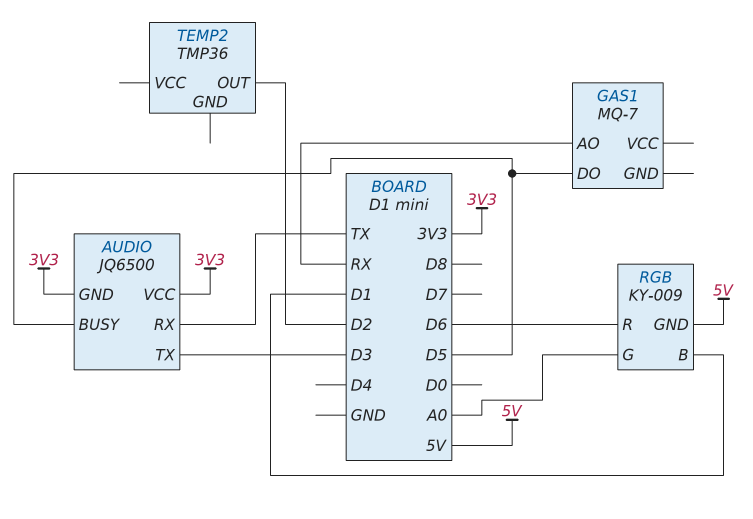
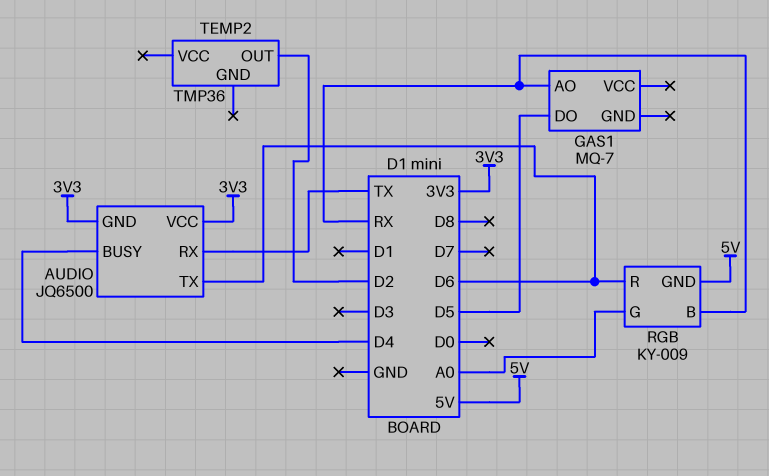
AUDIO pin BUSY: D5 -> D4
AUDIO pin TX: D3 -> D6
RGB pin B: D1 -> RX

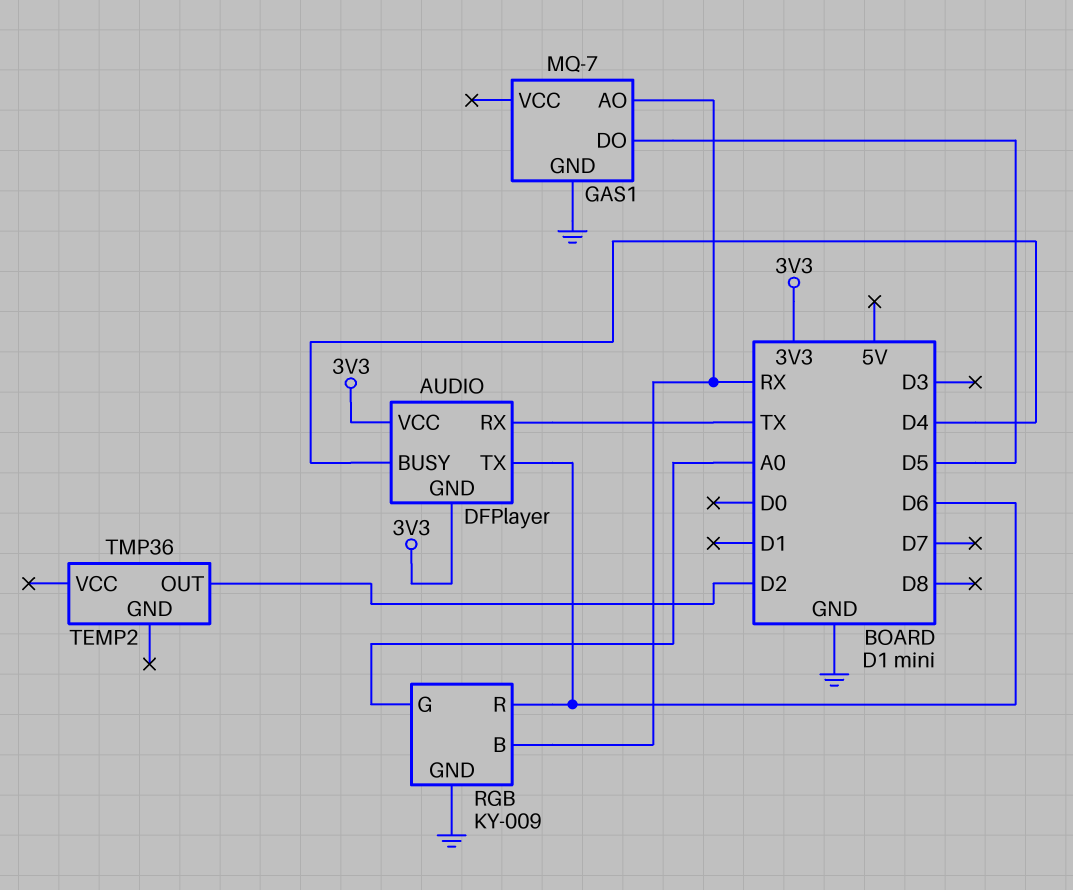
AUDIO: JQ6500 -> DFPlayer
GAS1 pin GND: none -> GND
RGB pin GND: 5V -> GND

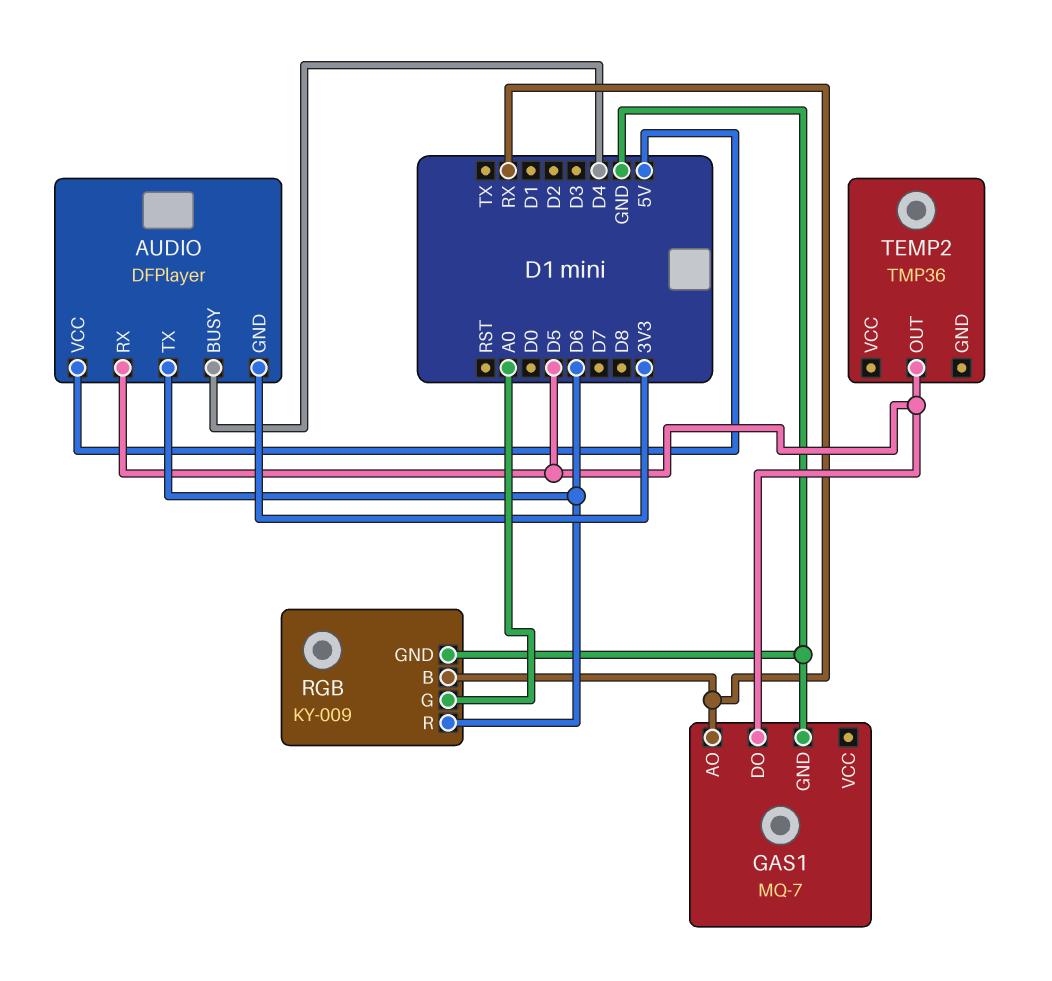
AUDIO pin RX: TX -> D5
AUDIO pin VCC: 3V3 -> 5V
TEMP2 pin OUT: D2 -> D5

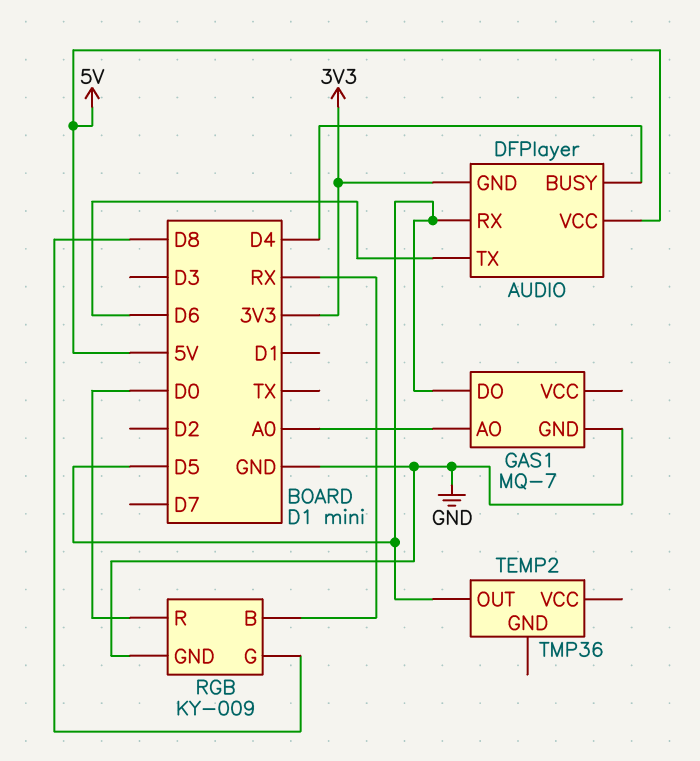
GAS1 pin AO: RX -> A0
RGB pin G: A0 -> D8
RGB pin R: D6 -> D0

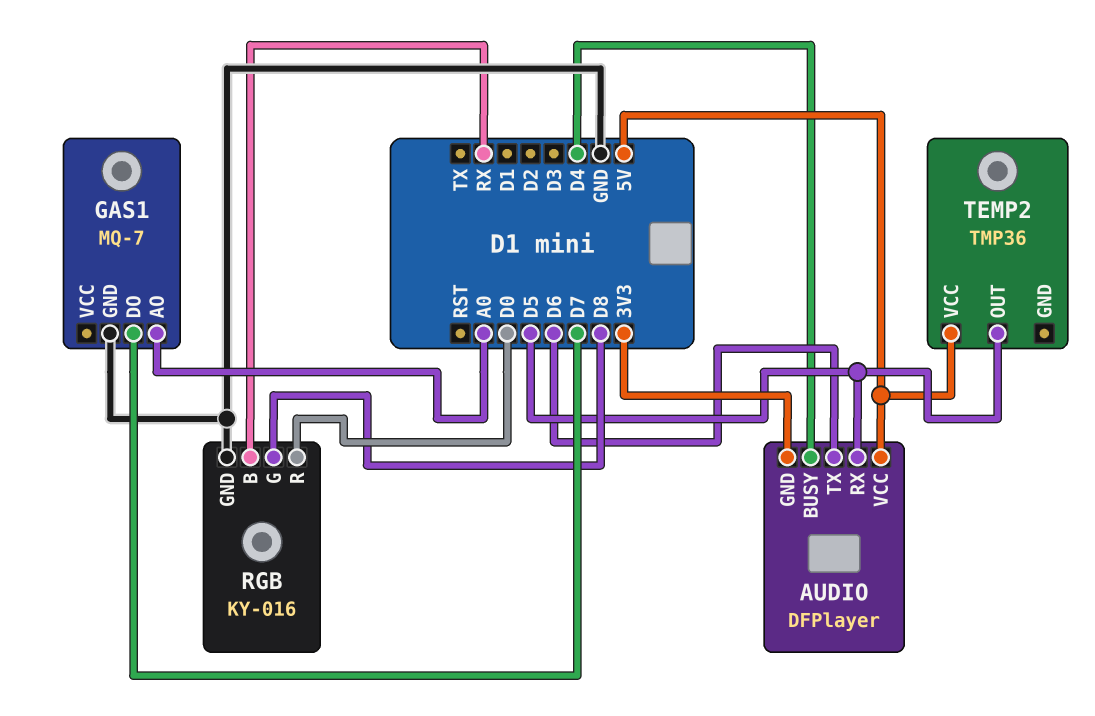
GAS1 pin DO: D5 -> D7
RGB: KY-009 -> KY-016
TEMP2 pin VCC: none -> 5V

